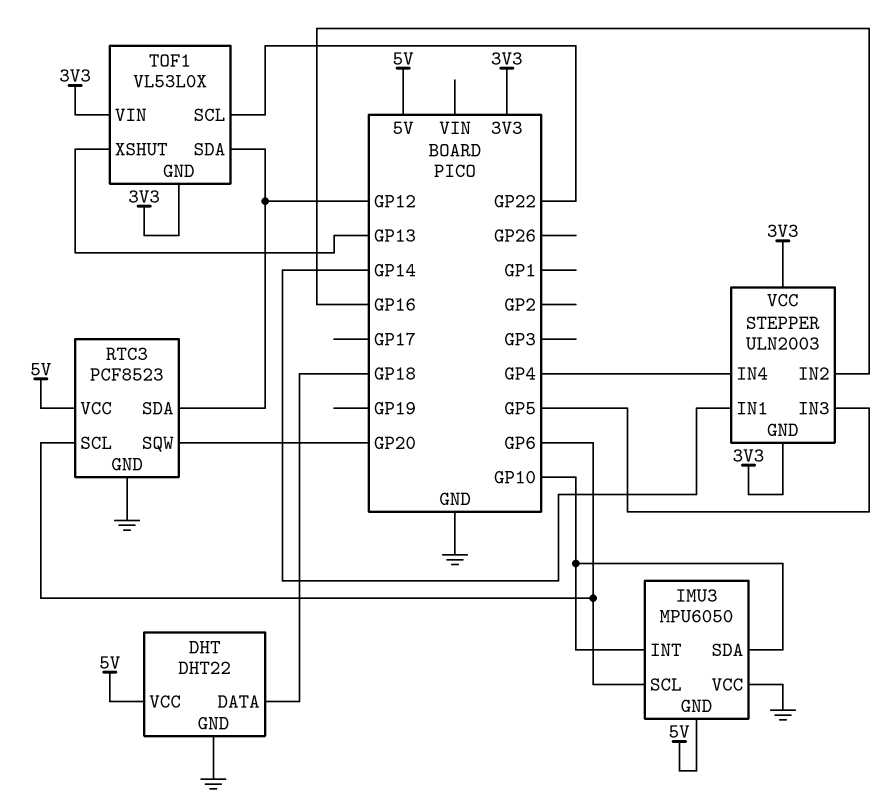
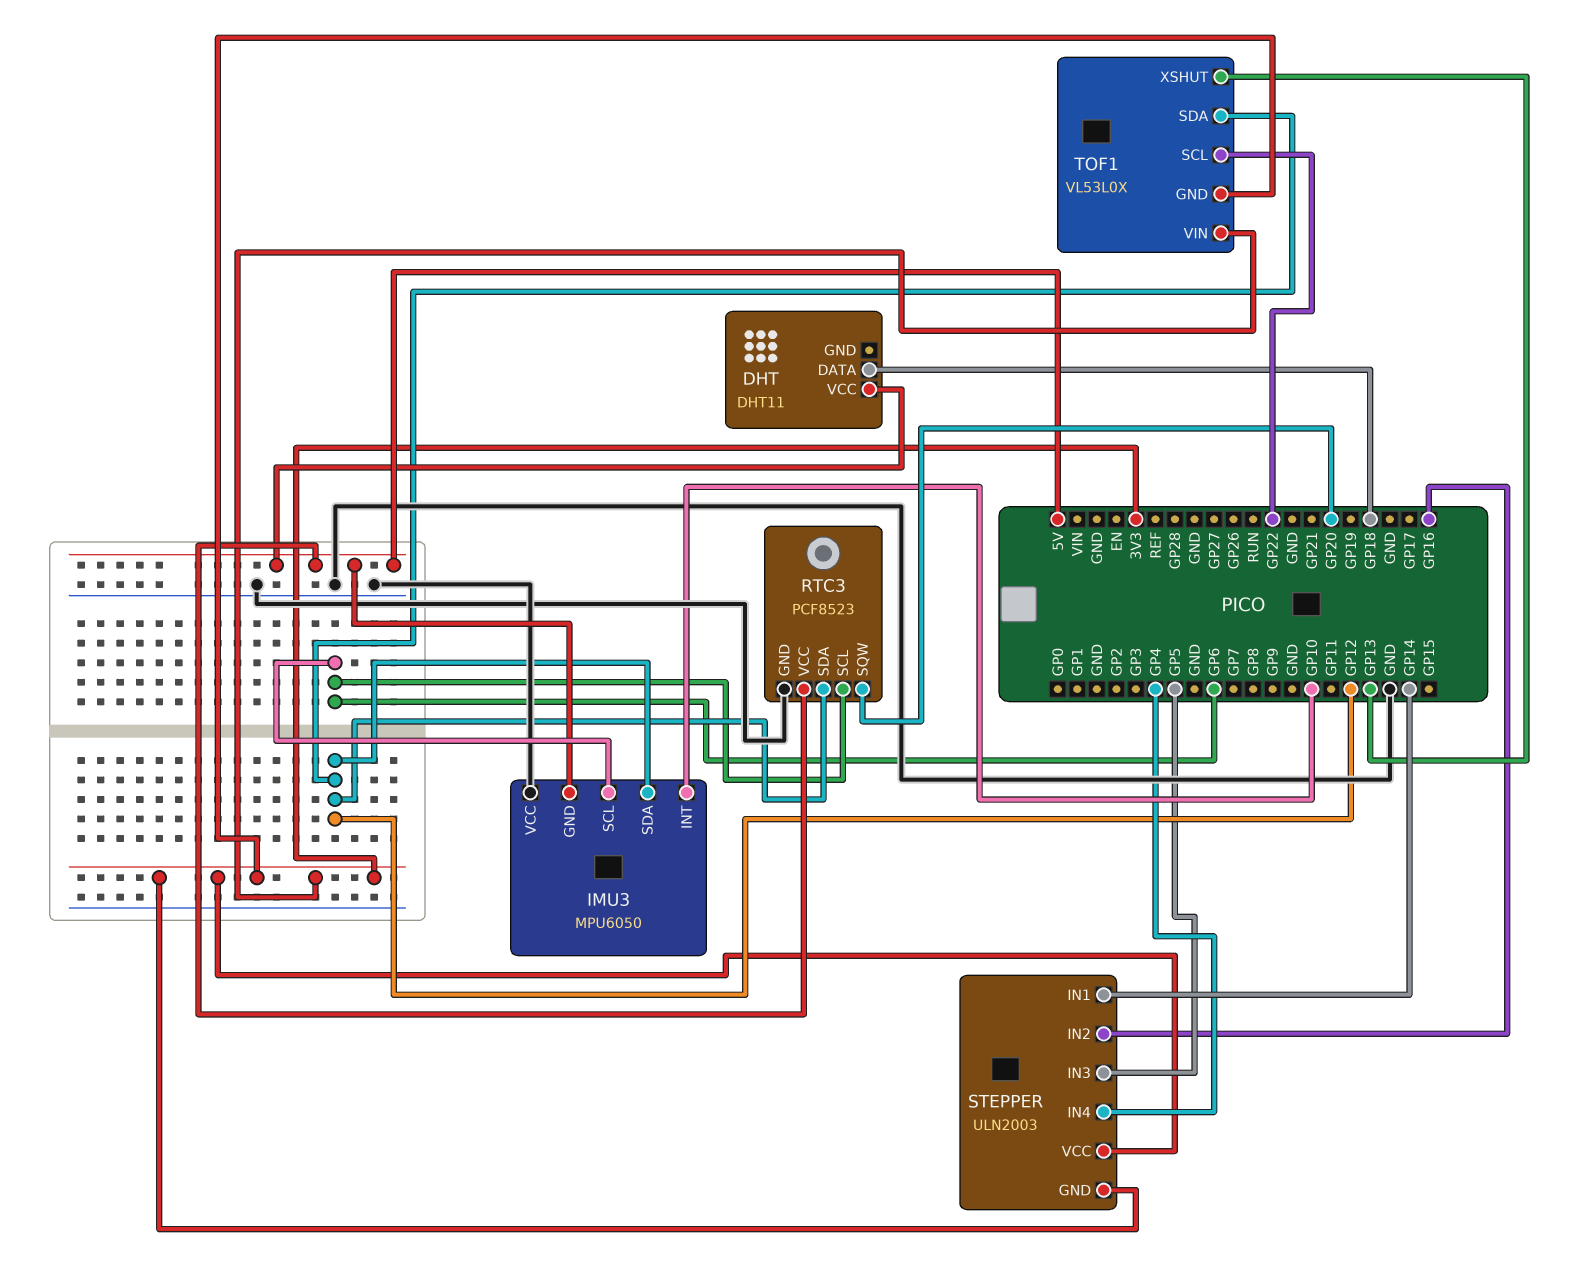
DHT: DHT22 -> DHT11
DHT pin GND: GND -> none
IMU3 pin SDA: GP10 -> GP12

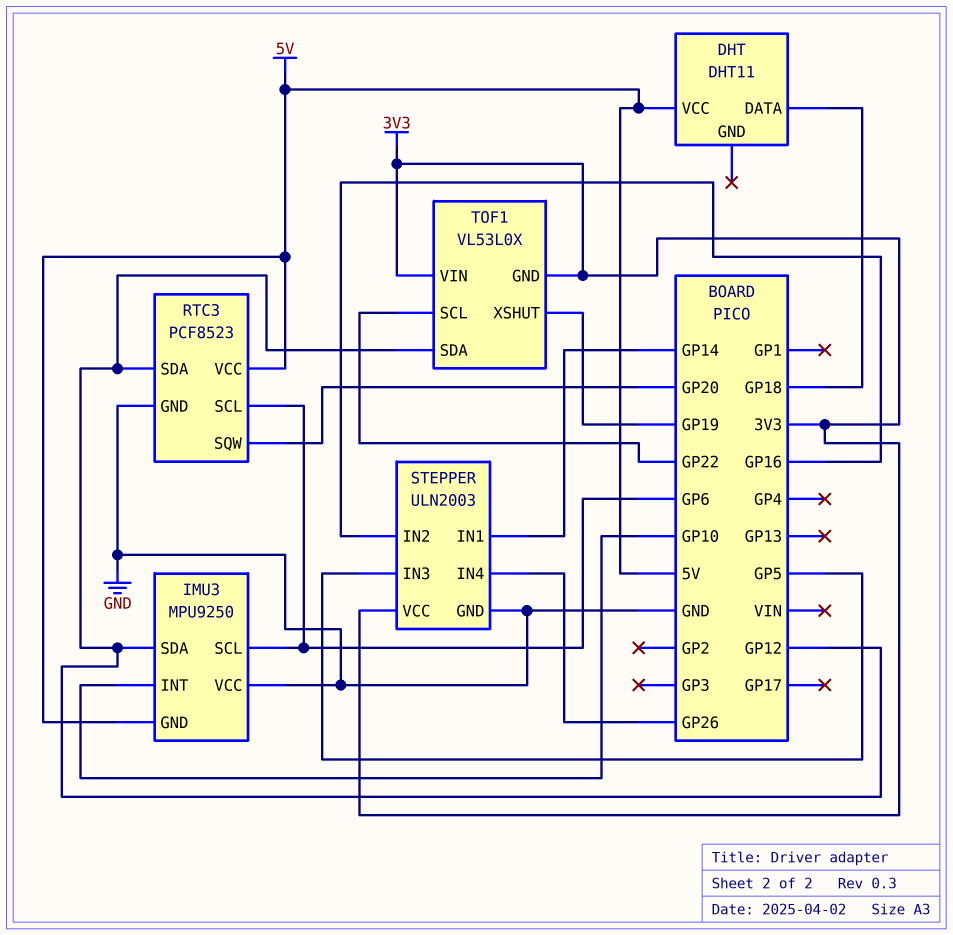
IMU3: MPU6050 -> MPU9250
STEPPER pin GND: 3V3 -> GND
STEPPER pin IN4: GP4 -> GP26
TOF1 pin XSHUT: GP13 -> GP19

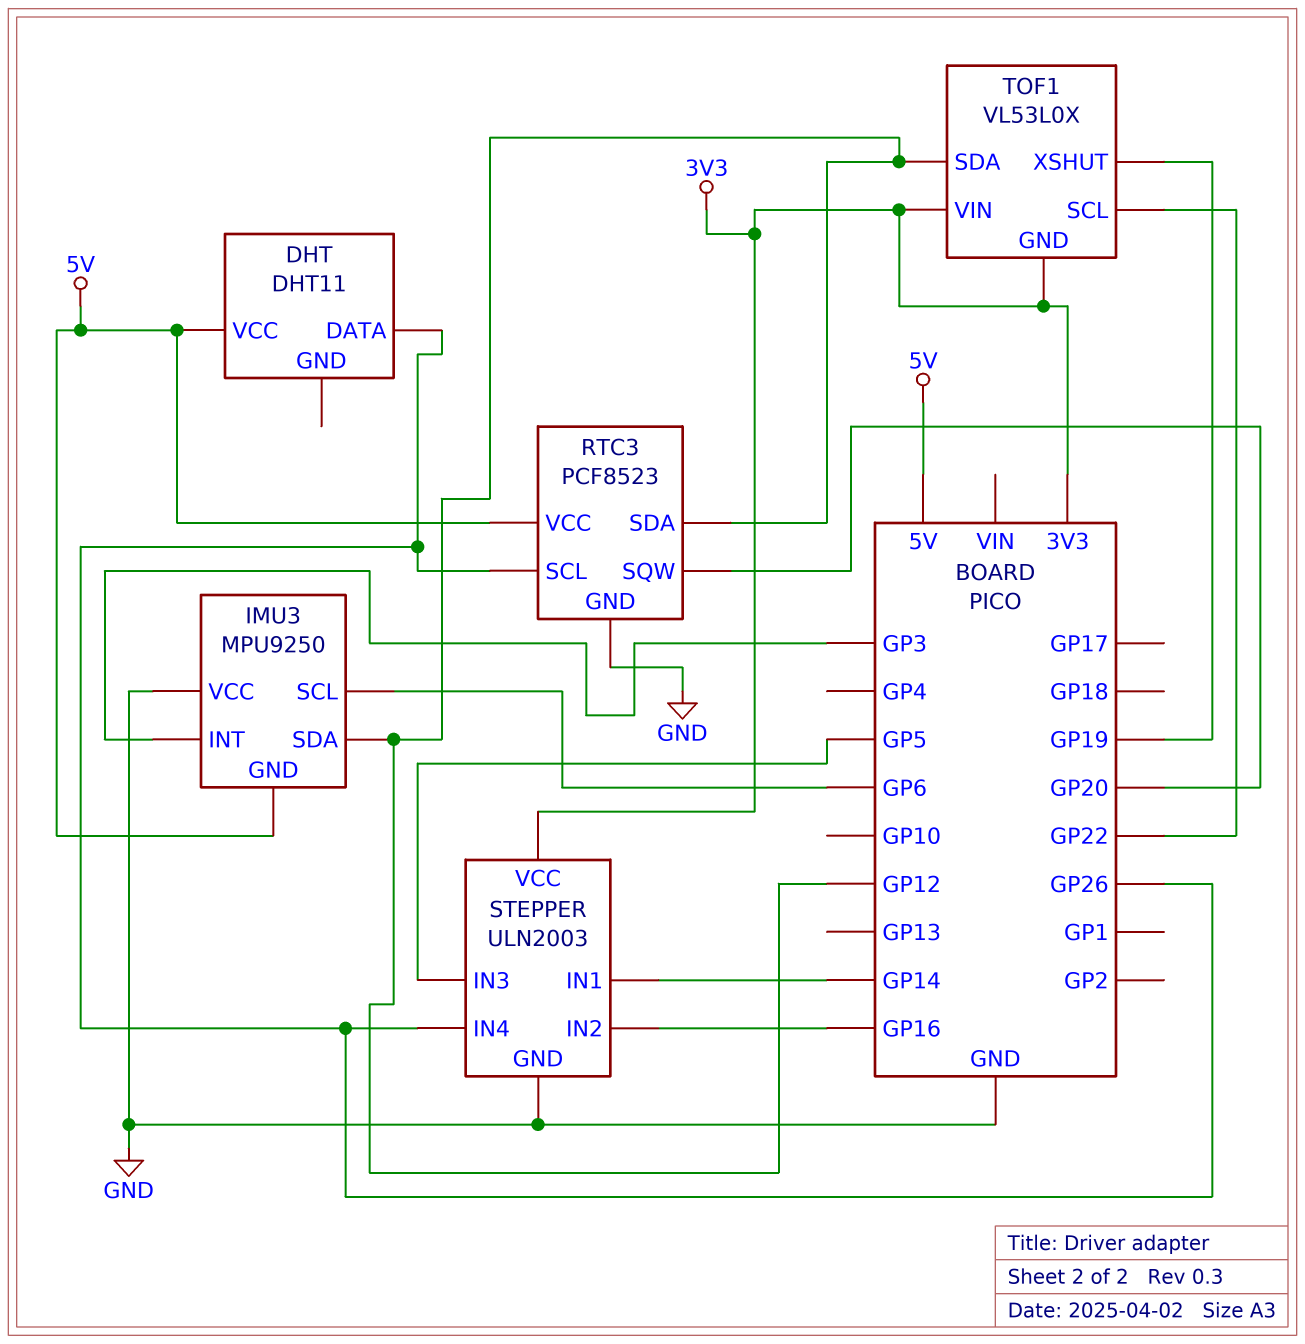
DHT pin DATA: GP18 -> GP26
IMU3 pin INT: GP10 -> GP3
RTC3 pin SCL: GP6 -> GP26

